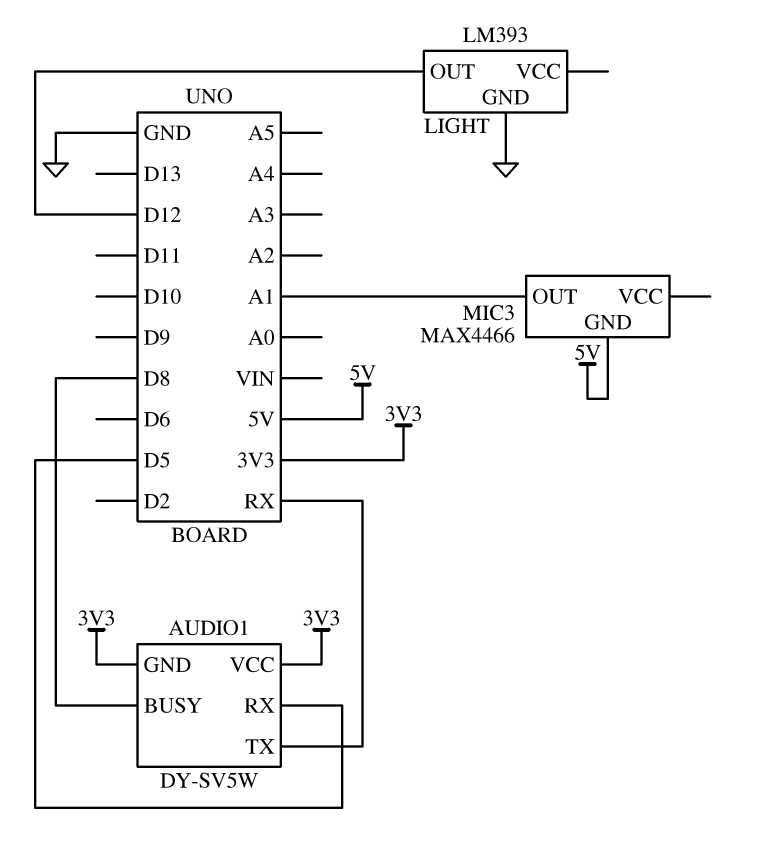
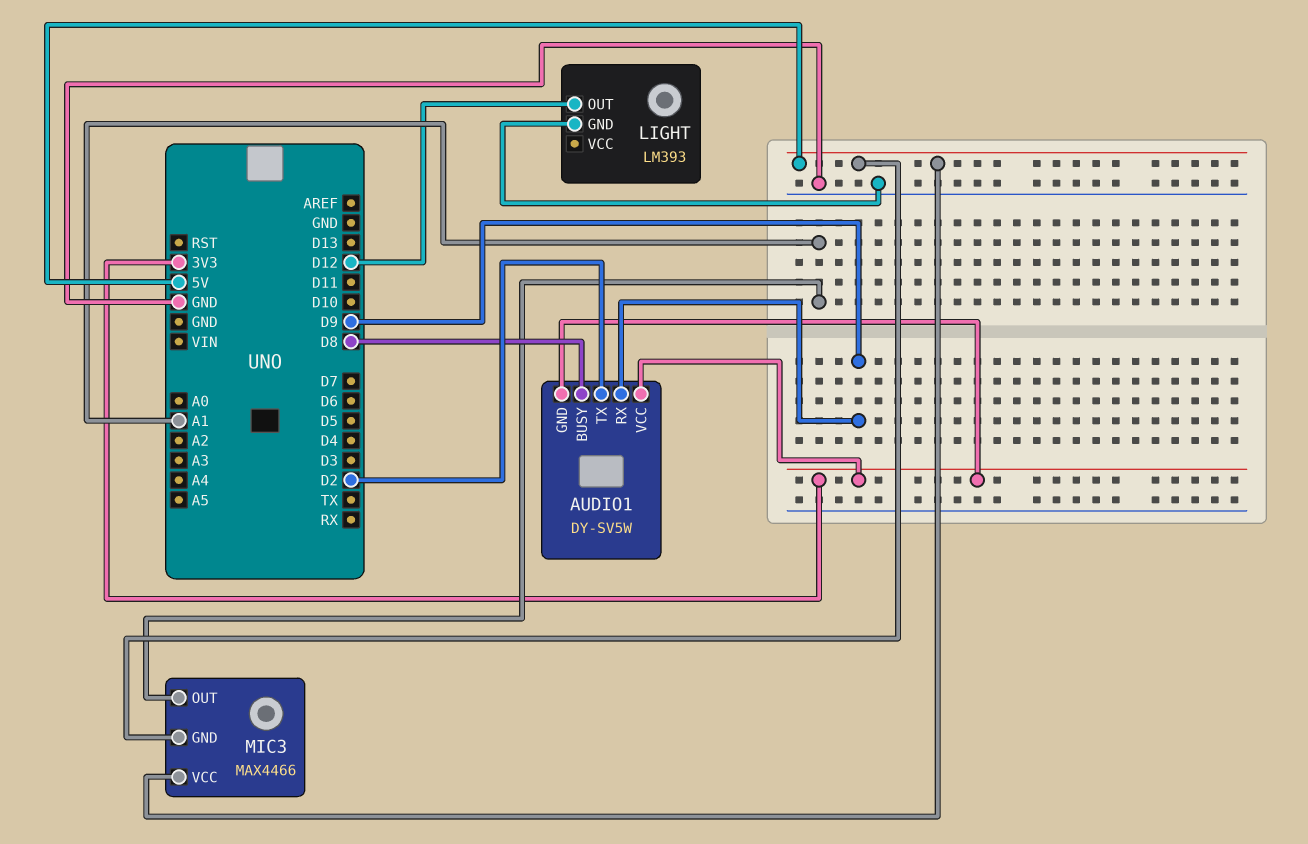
AUDIO1 pin RX: D5 -> D9
AUDIO1 pin TX: RX -> D2
MIC3 pin VCC: none -> 5V

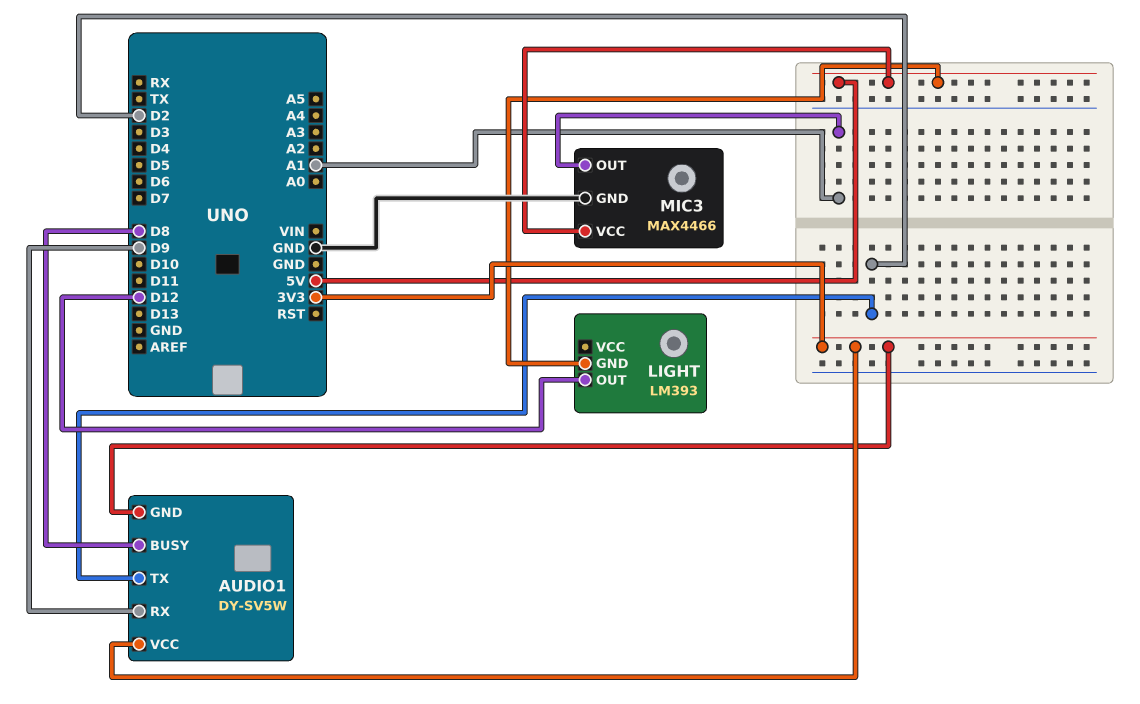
LIGHT pin GND: GND -> 5V
MIC3 pin GND: 5V -> GND

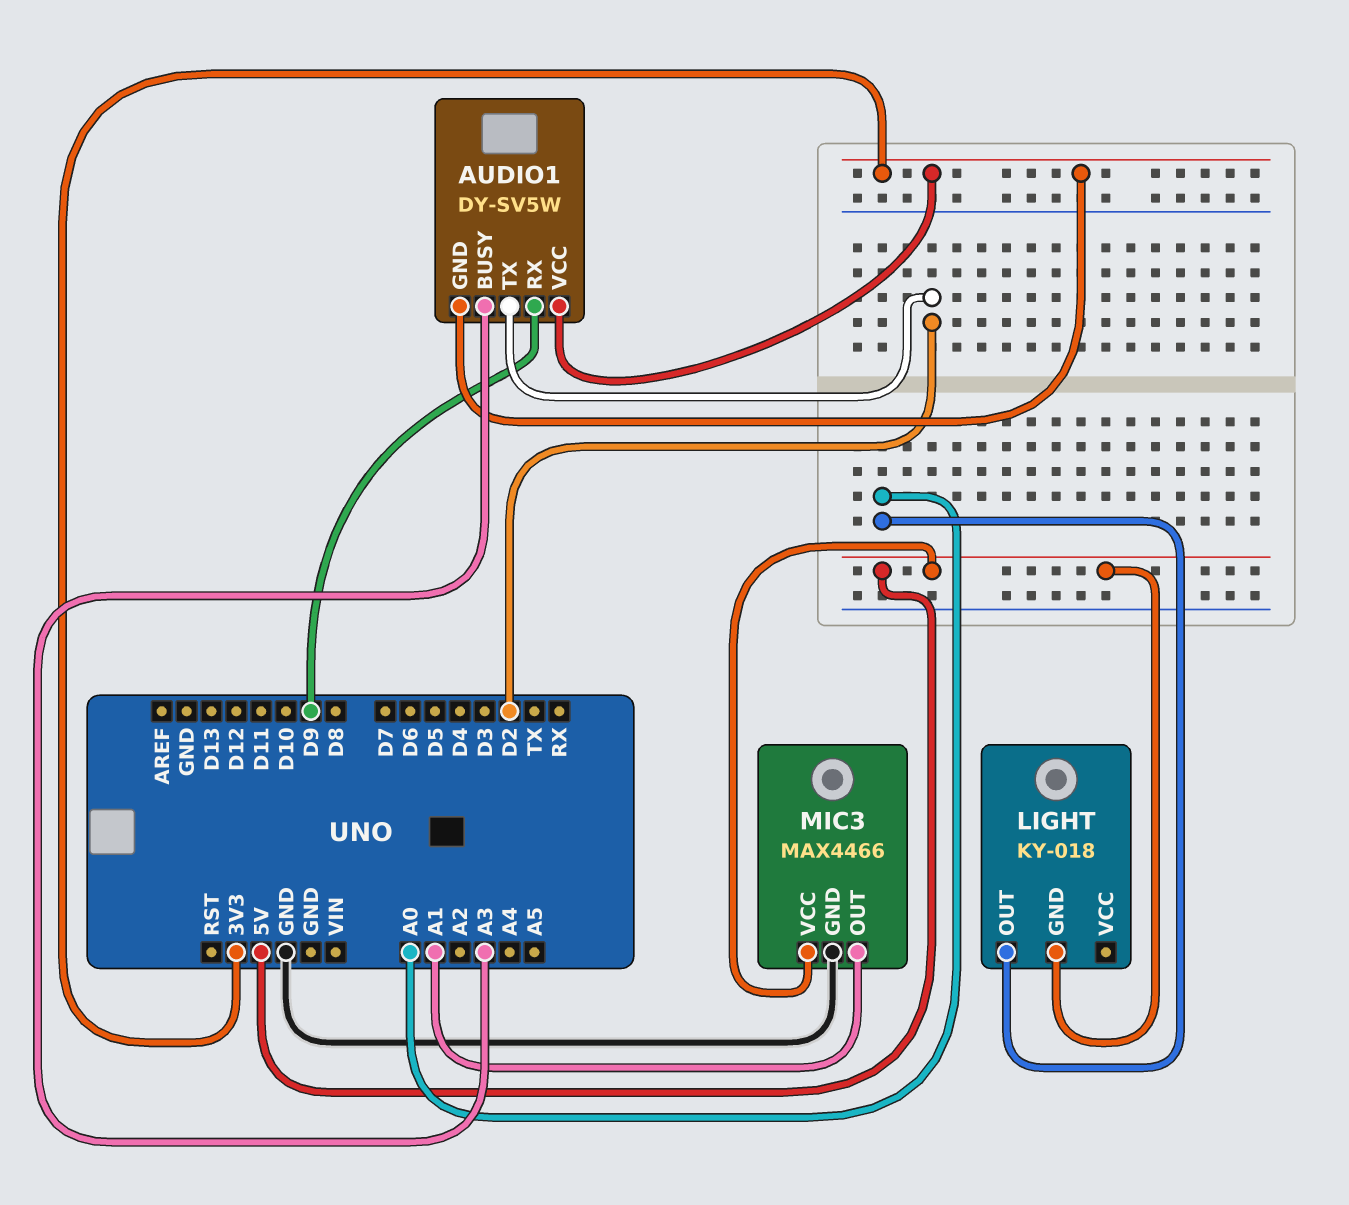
AUDIO1 pin BUSY: D8 -> A3
LIGHT: LM393 -> KY-018
LIGHT pin OUT: D12 -> A0

